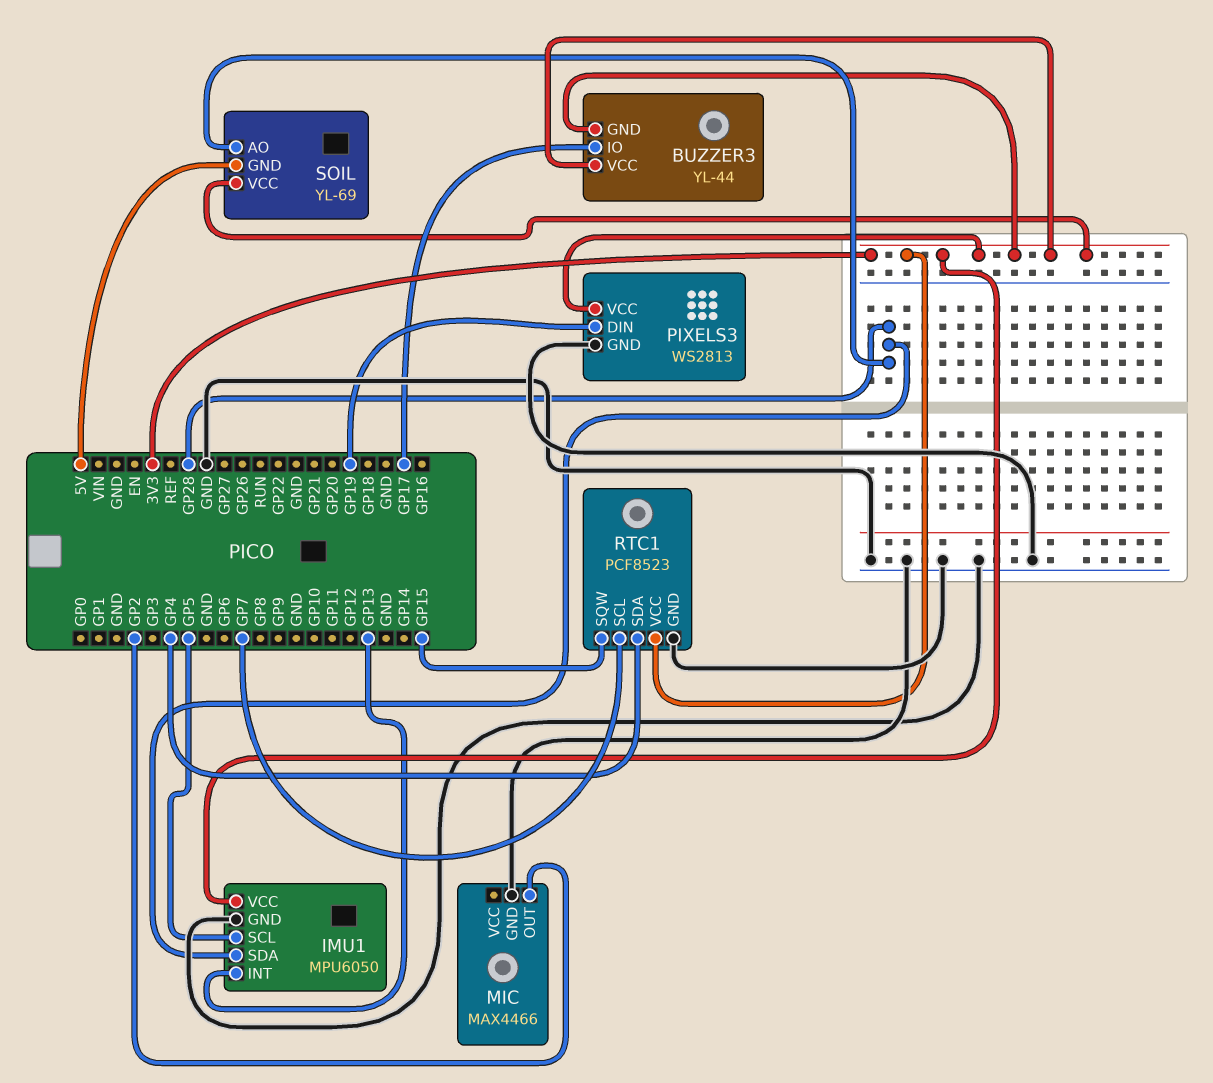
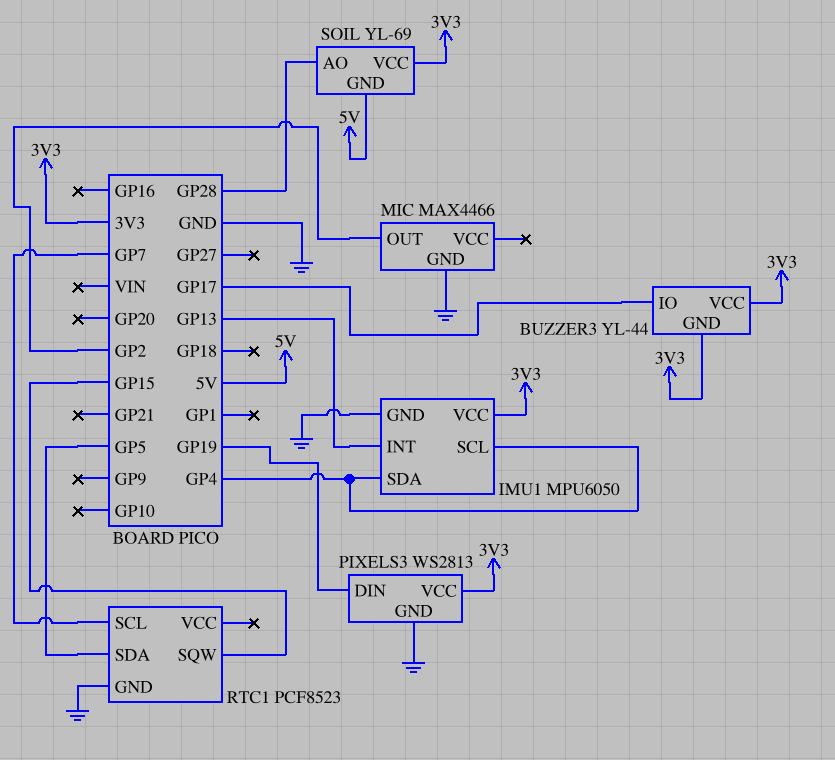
IMU1 pin SCL: GP5 -> GP4
IMU1 pin SDA: GP28 -> GP4
RTC1 pin SDA: GP4 -> GP5
RTC1 pin VCC: 3V3 -> none

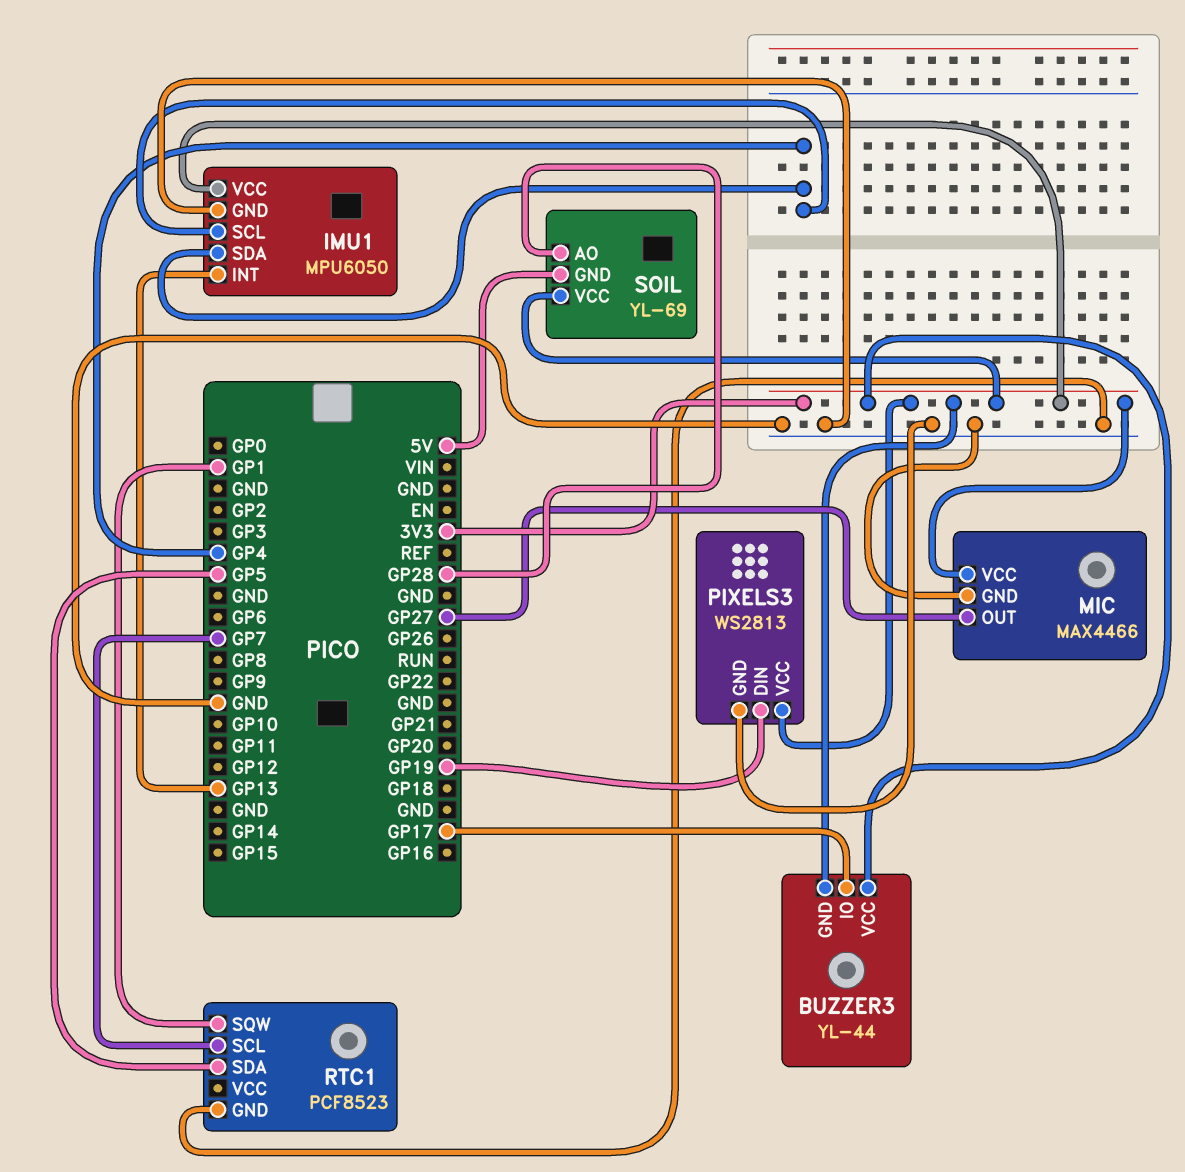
MIC pin OUT: GP2 -> GP27
MIC pin VCC: none -> 3V3
RTC1 pin SQW: GP15 -> GP1

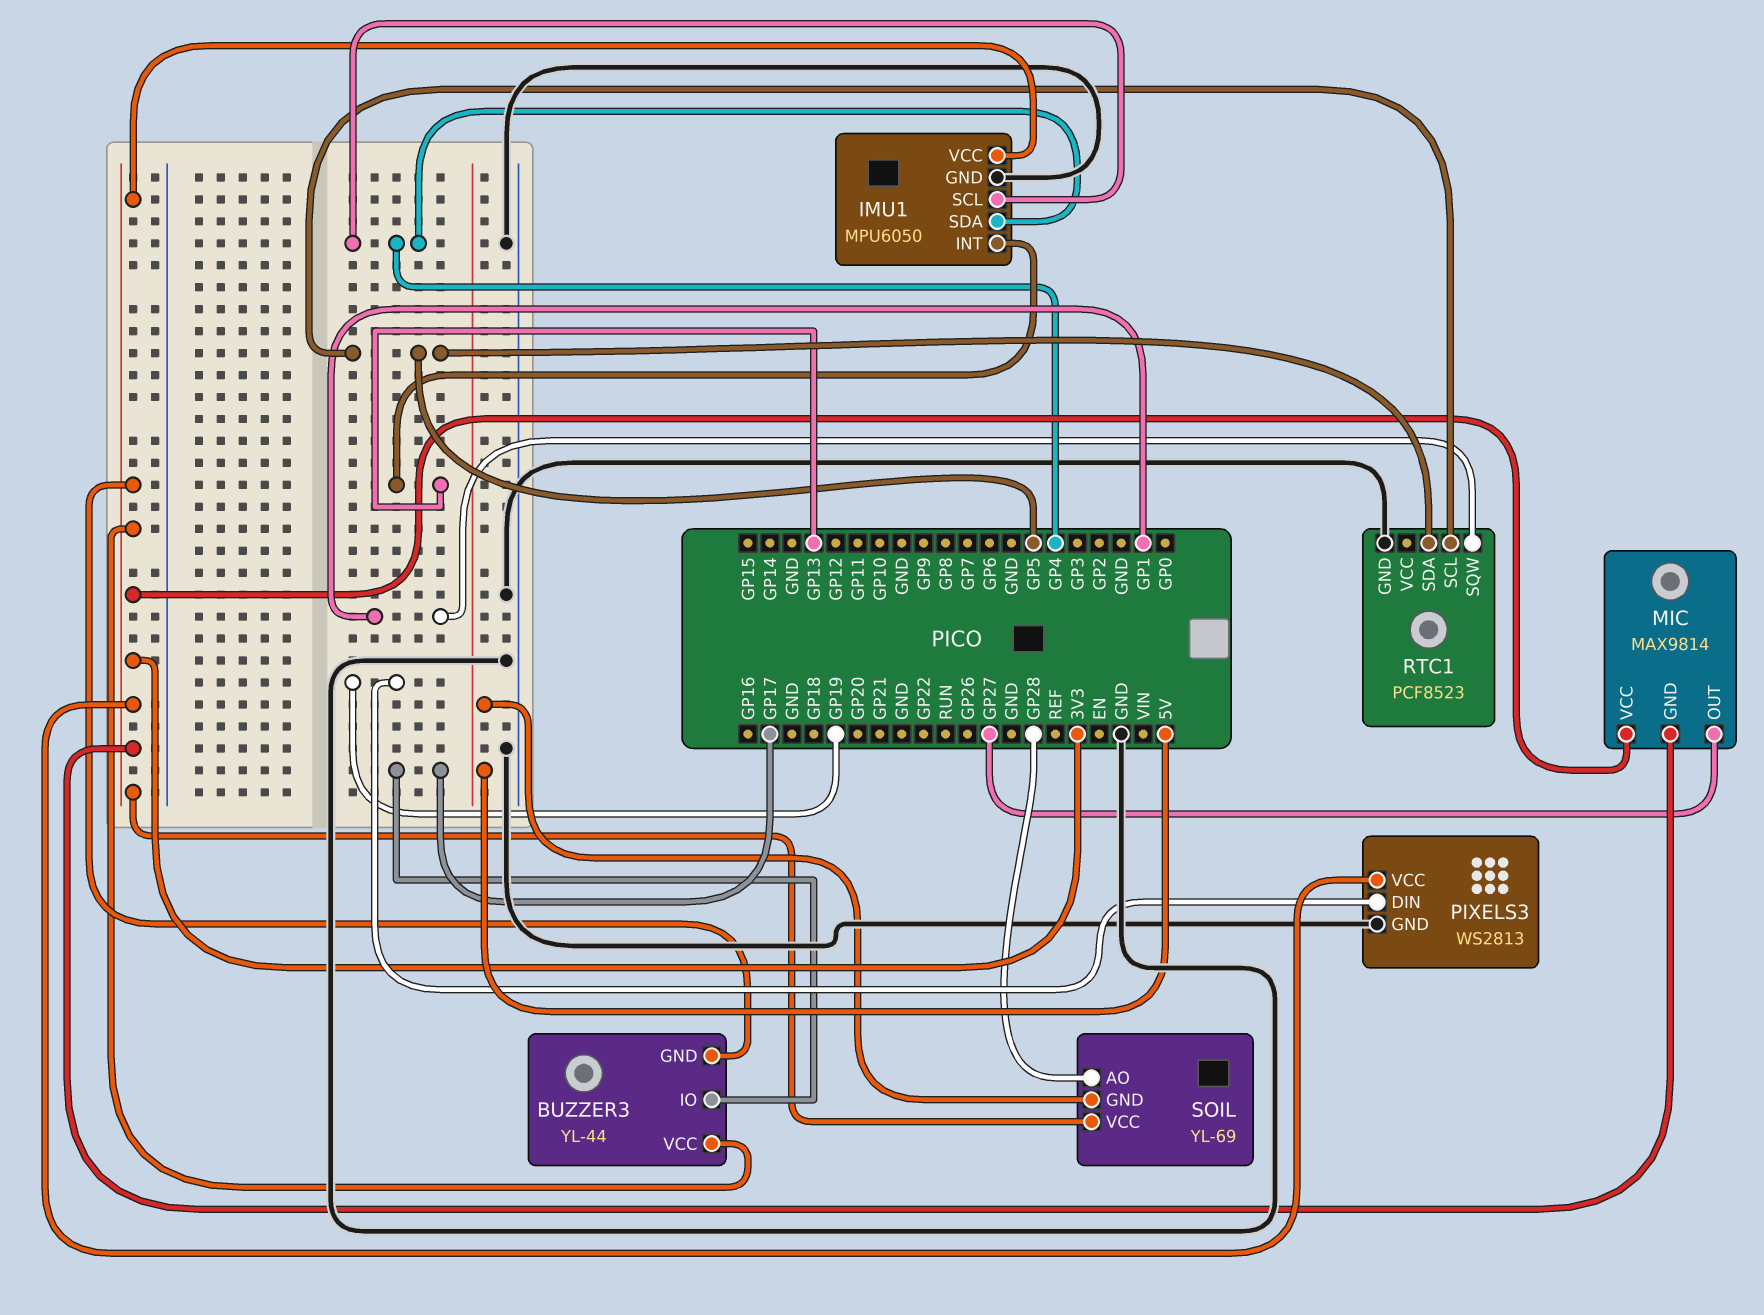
MIC: MAX4466 -> MAX9814
MIC pin GND: GND -> 3V3
RTC1 pin SCL: GP7 -> GP5

